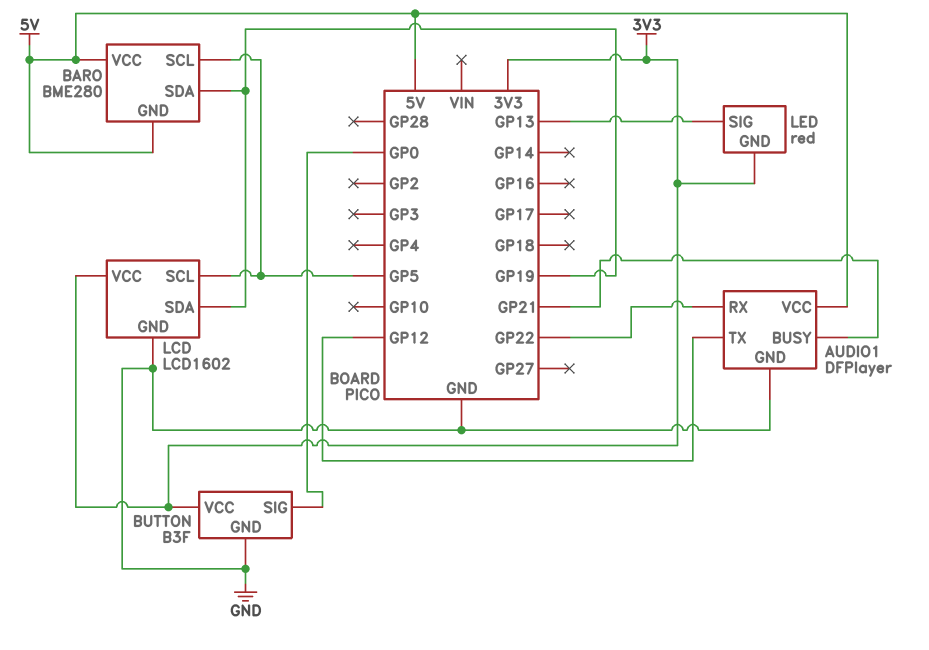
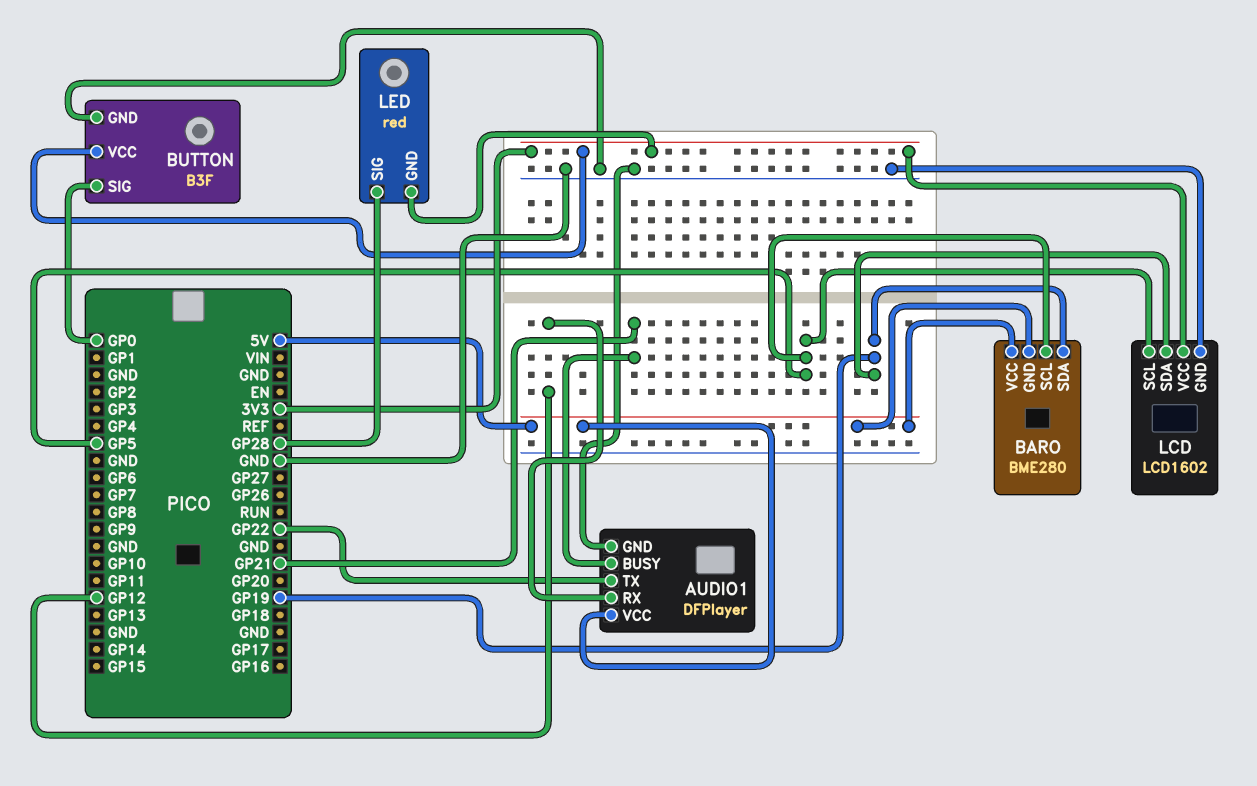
AUDIO1 pin RX: GP22 -> GP12
AUDIO1 pin TX: GP12 -> GP22
LED pin SIG: GP13 -> GP28

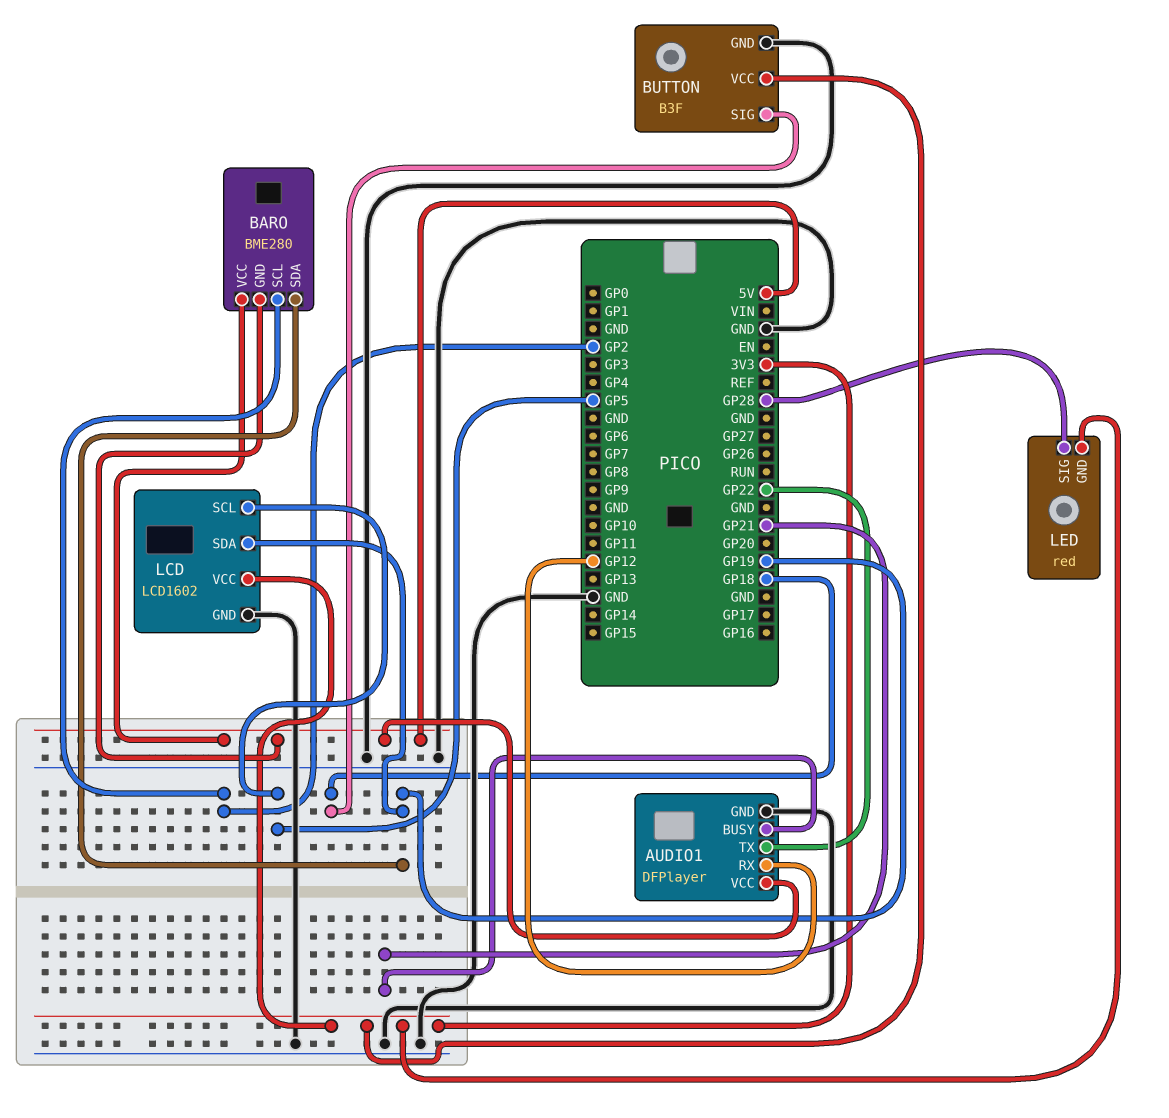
BARO pin SCL: GP5 -> GP2
BUTTON pin SIG: GP0 -> GP18

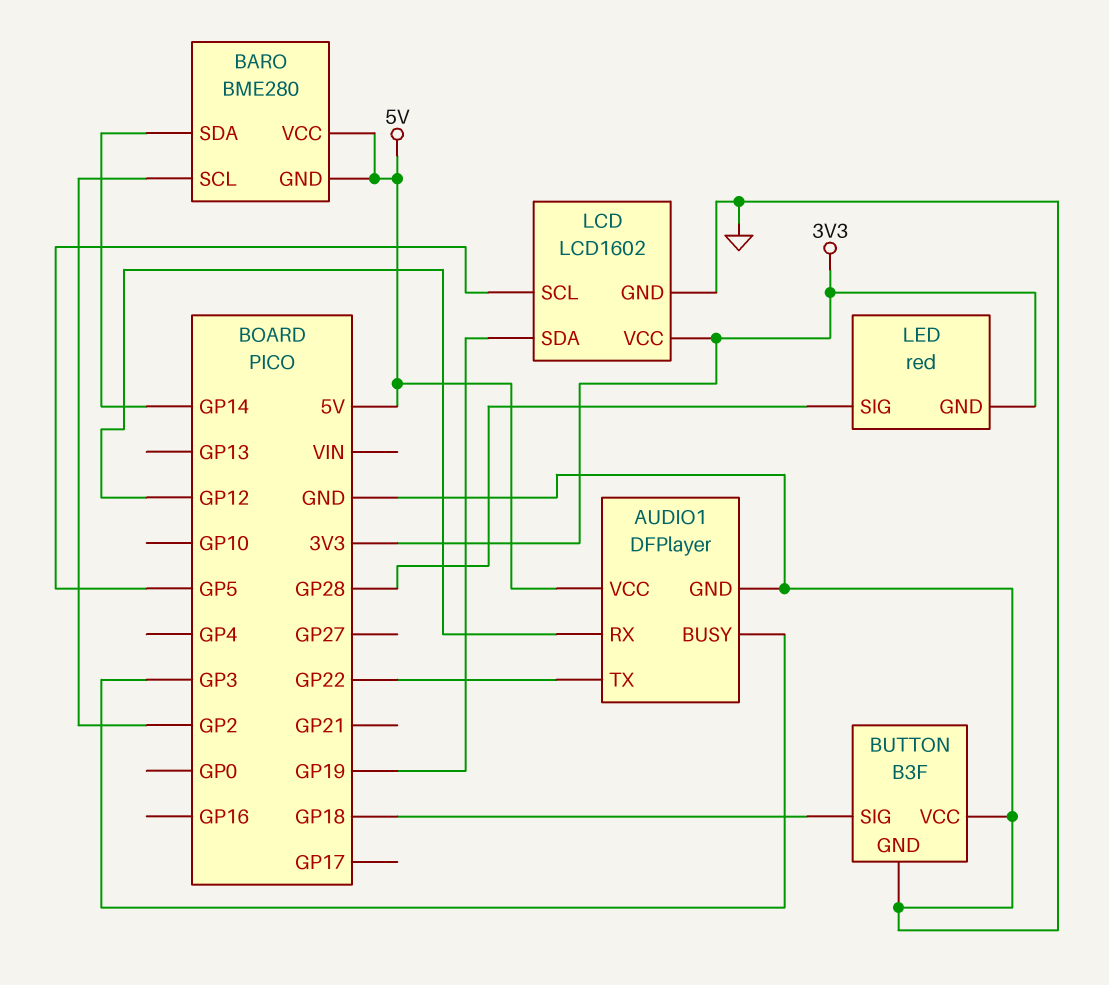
AUDIO1 pin BUSY: GP21 -> GP3
BARO pin SDA: GP19 -> GP14
BUTTON pin VCC: 3V3 -> GND

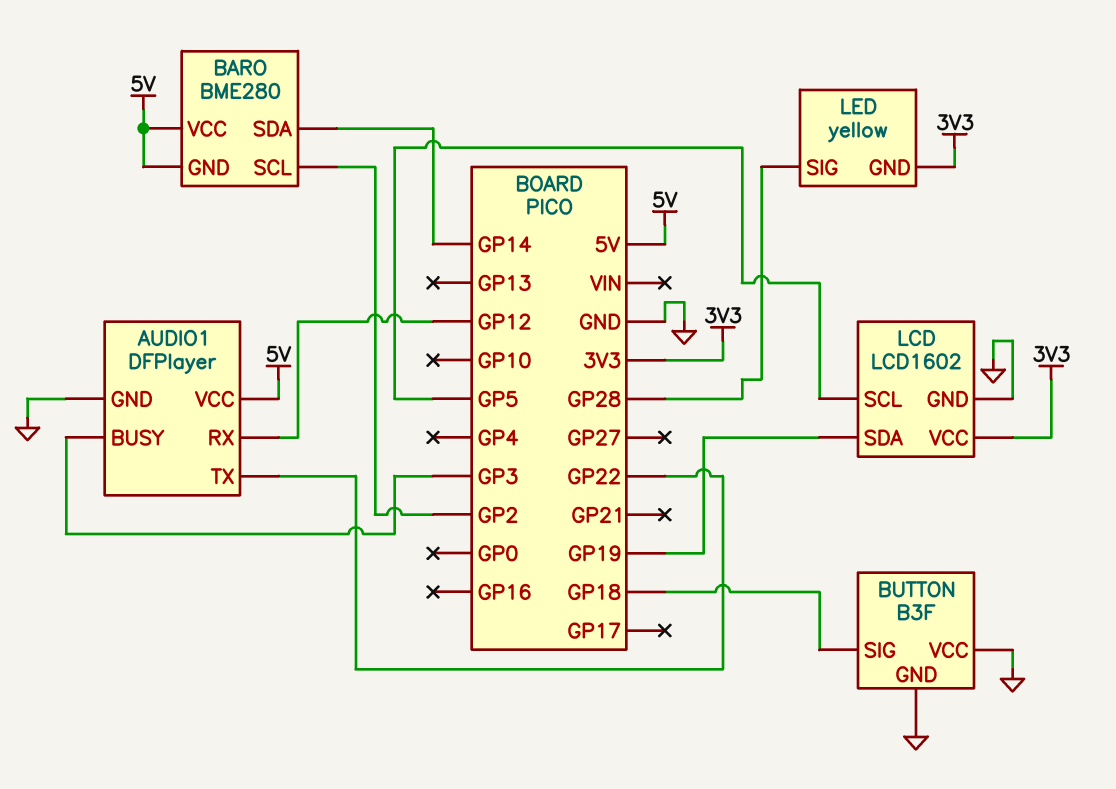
LED: red -> yellow

